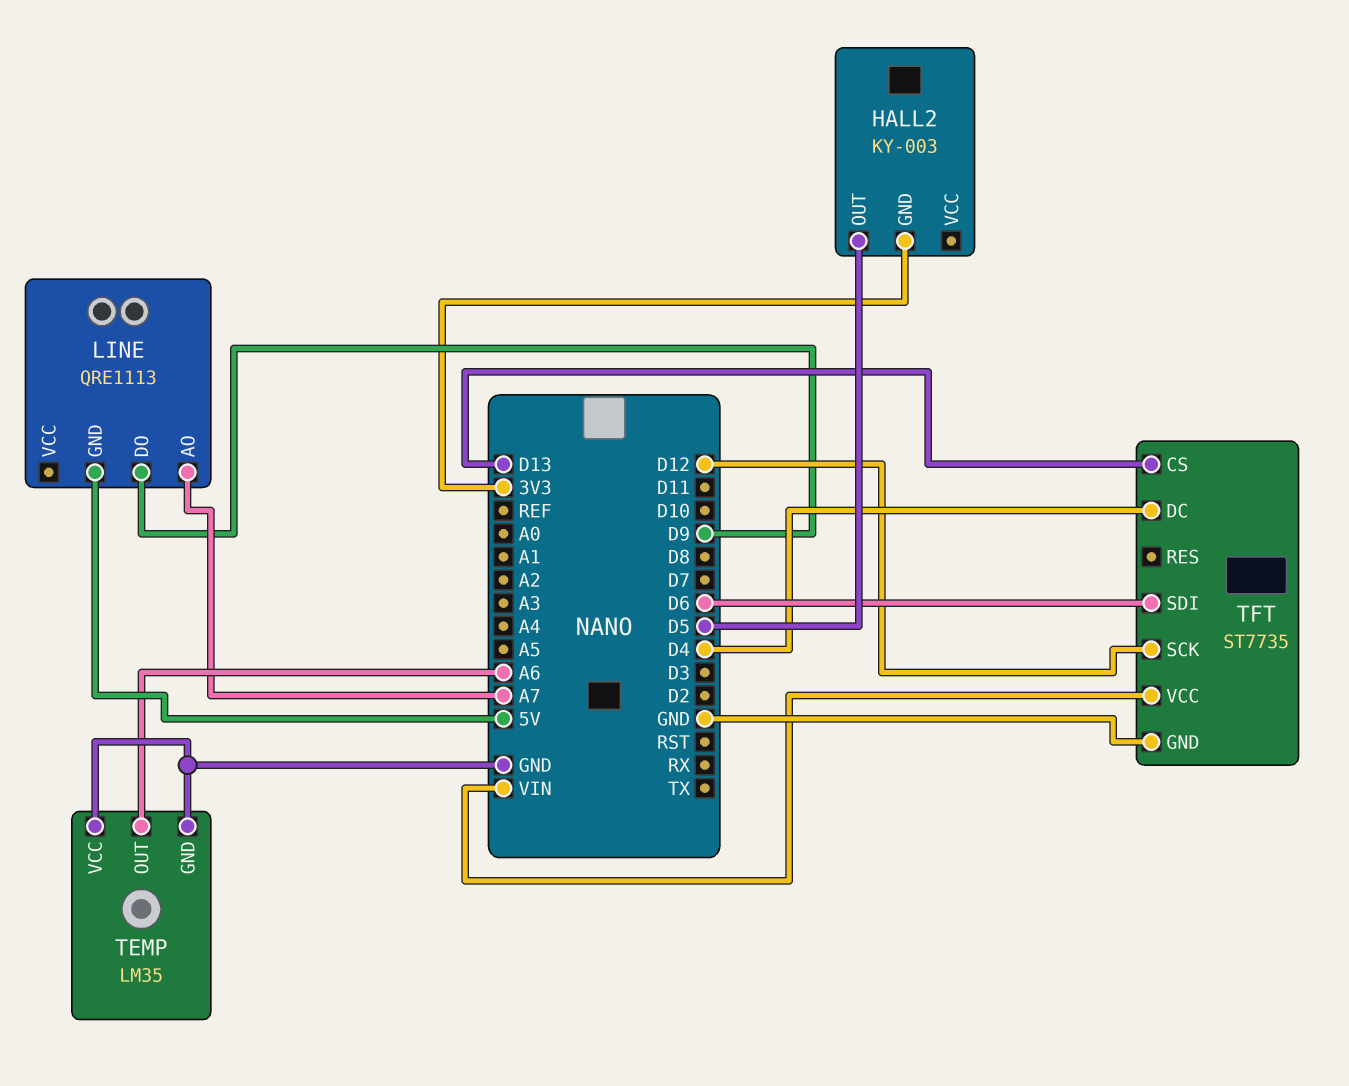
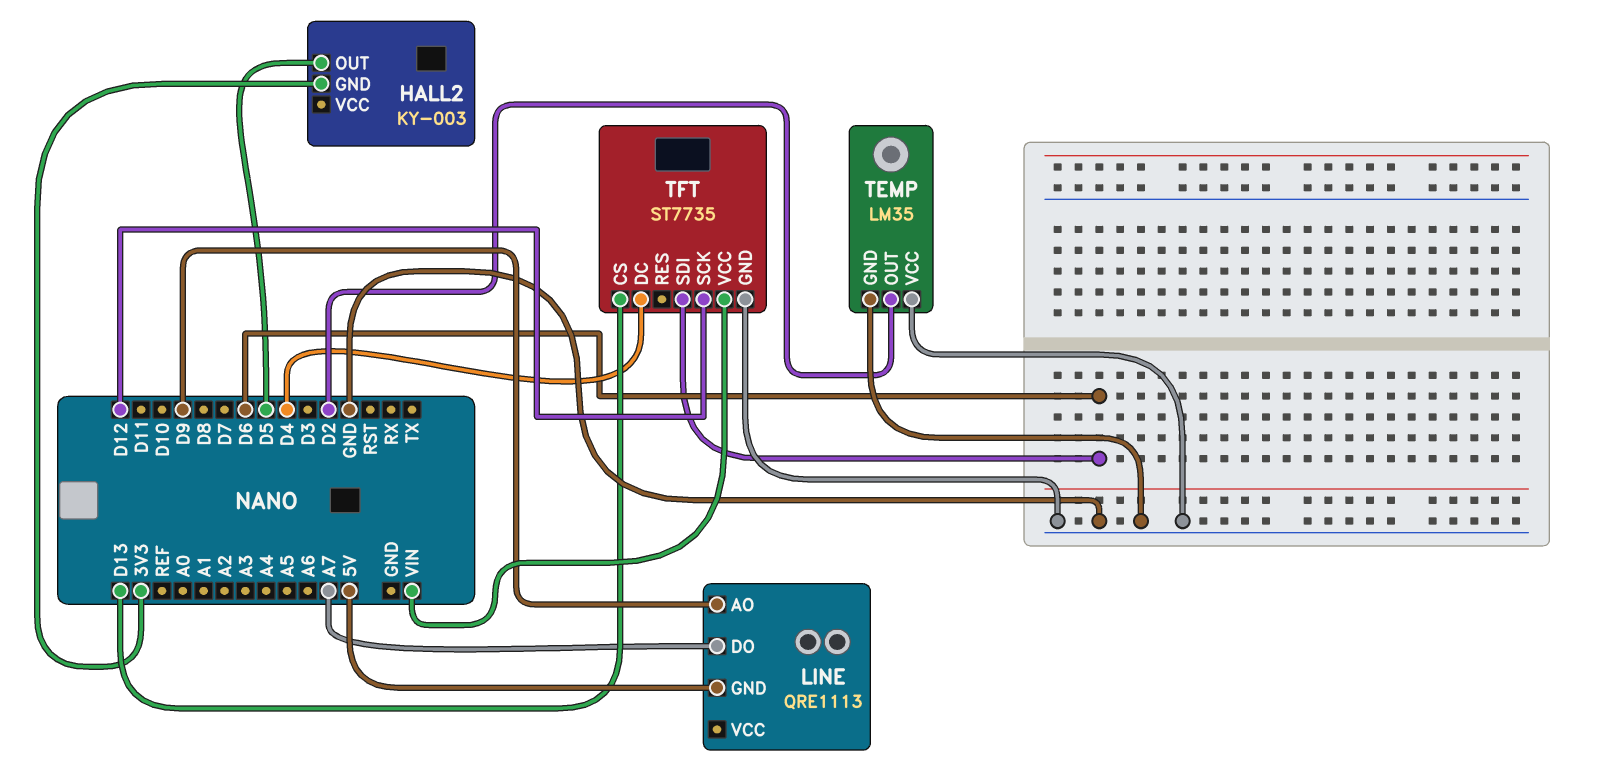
LINE pin AO: A7 -> D9
LINE pin DO: D9 -> A7
TEMP pin OUT: A6 -> D2

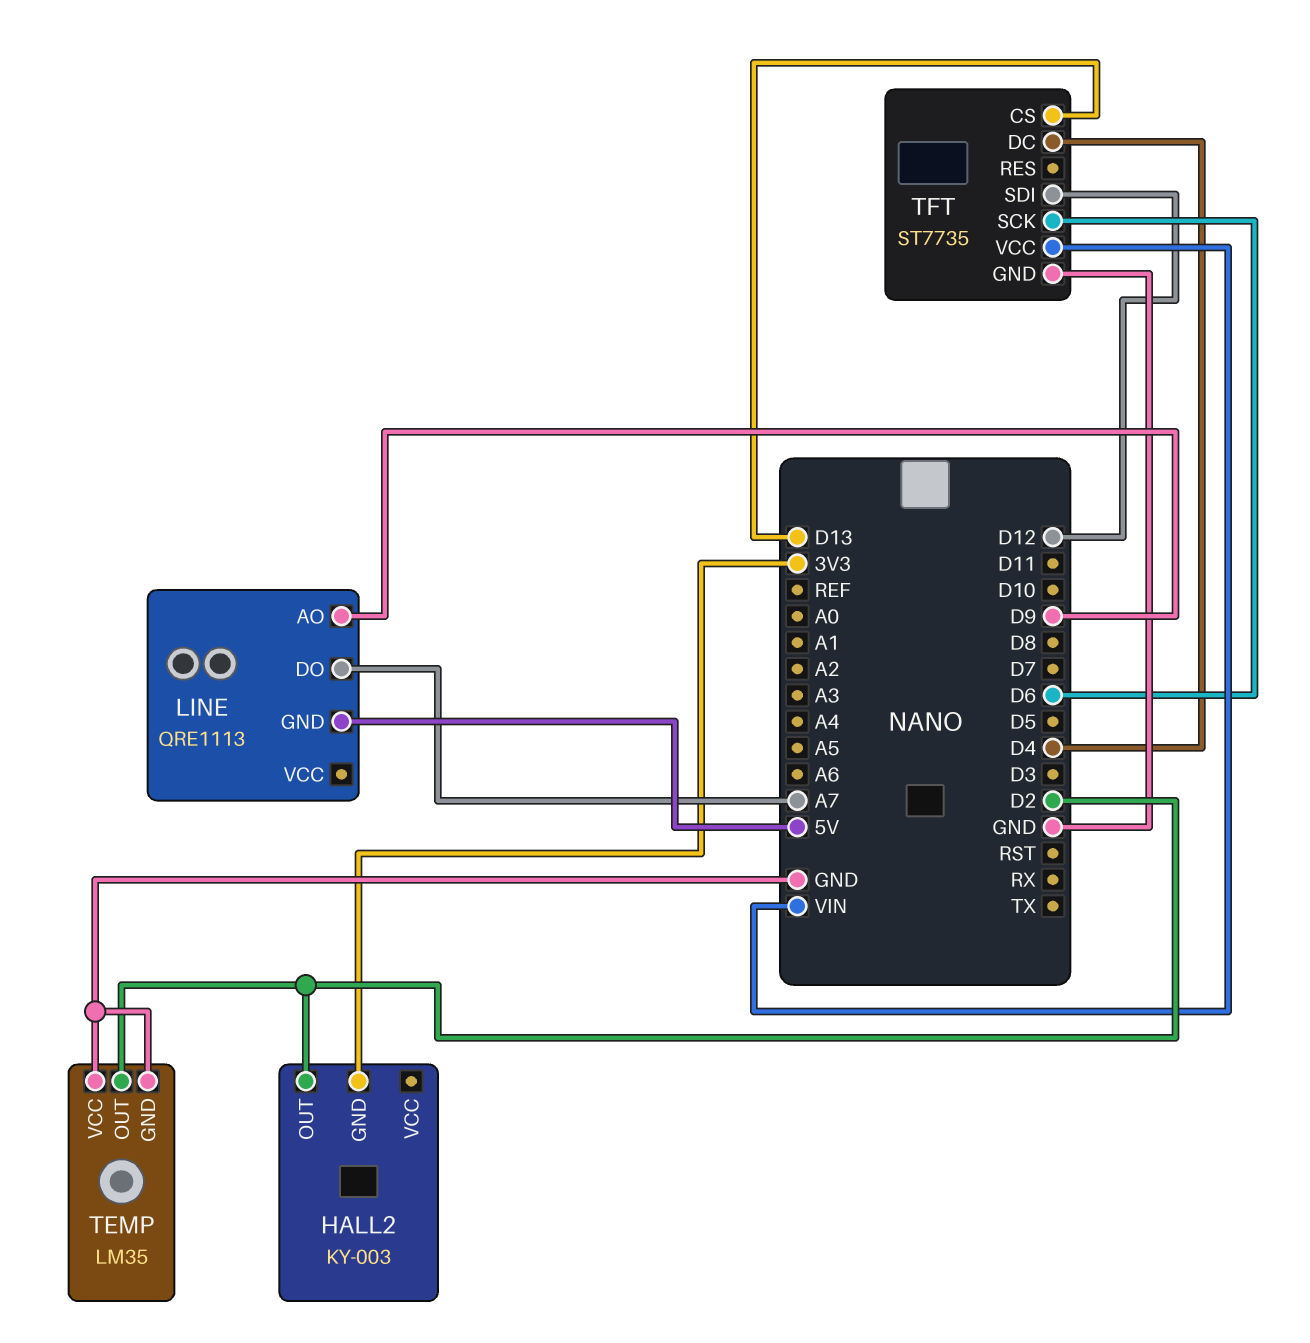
HALL2 pin OUT: D5 -> D2
TFT pin SCK: D12 -> D6
TFT pin SDI: D6 -> D12

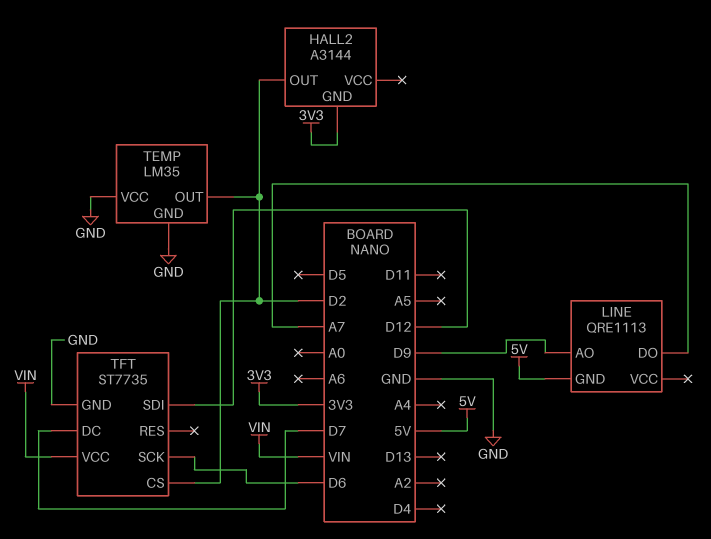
HALL2: KY-003 -> A3144
TFT pin CS: D13 -> D2
TFT pin DC: D4 -> D7

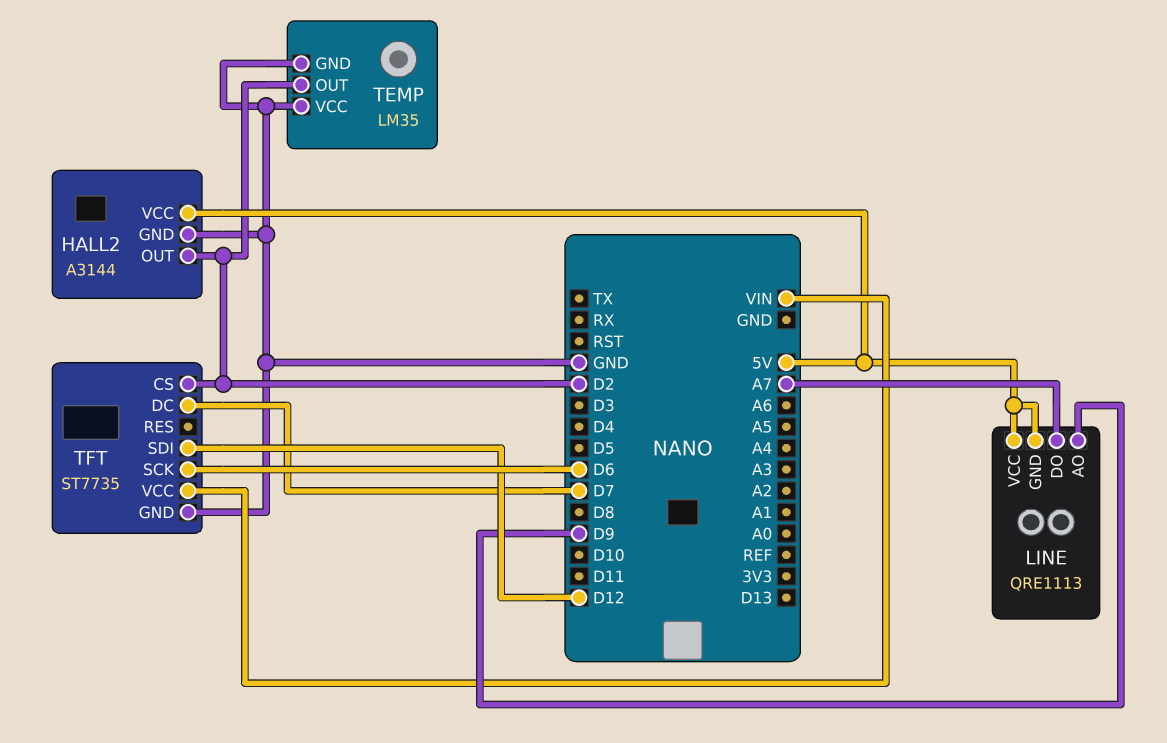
HALL2 pin GND: 3V3 -> GND
HALL2 pin VCC: none -> 5V
LINE pin VCC: none -> 5V

